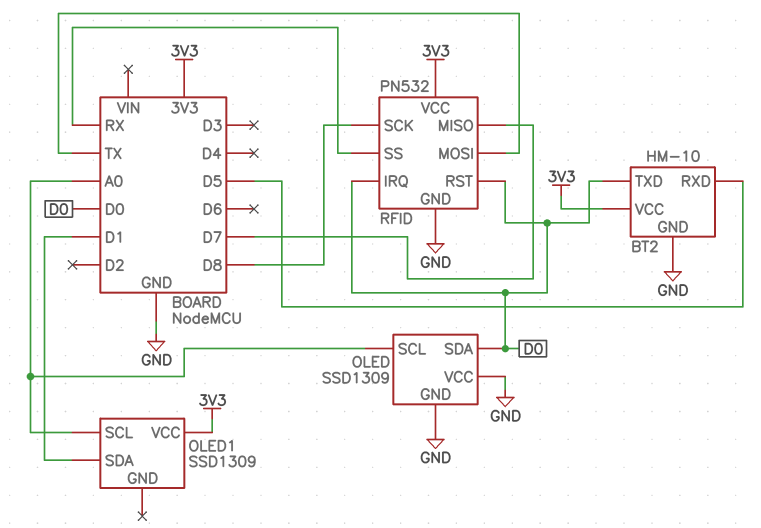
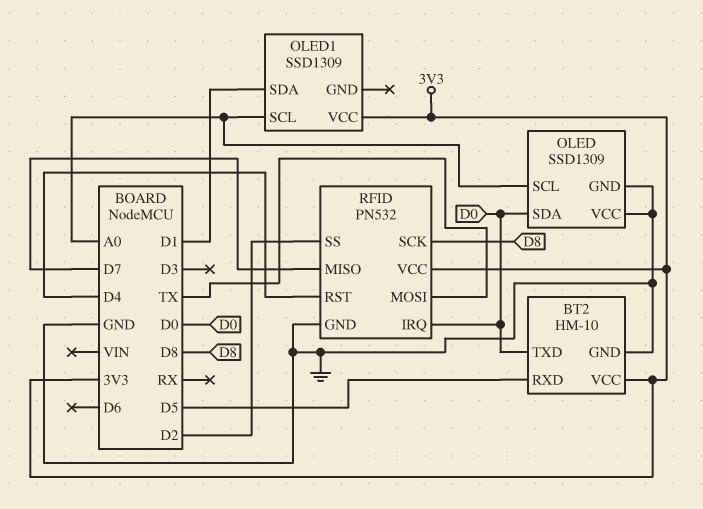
RFID pin RST: D0 -> D4
RFID pin SS: RX -> D2

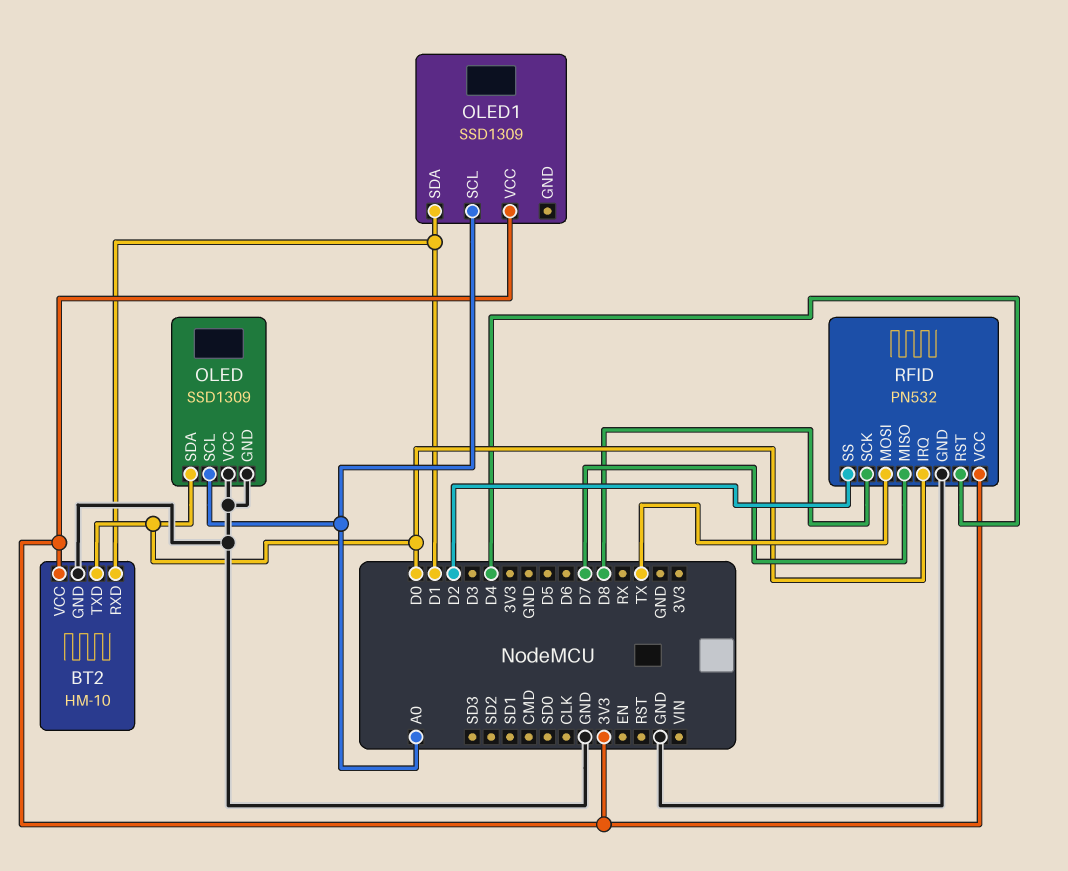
BT2 pin RXD: D5 -> D1

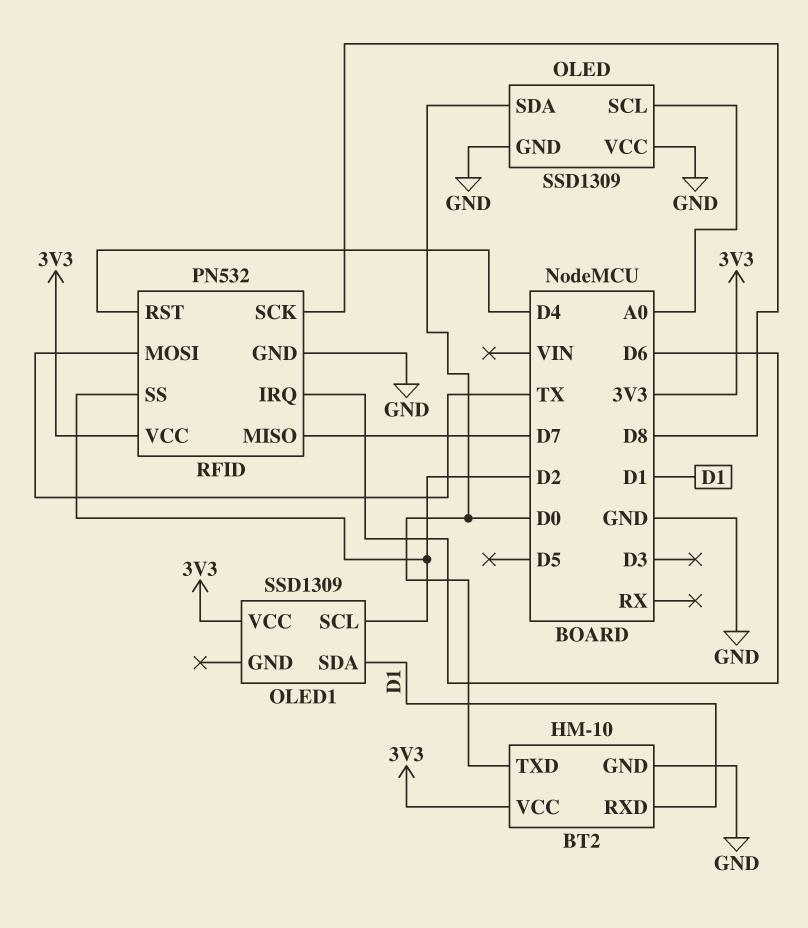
OLED1 pin SCL: A0 -> D2
RFID pin IRQ: D0 -> D6

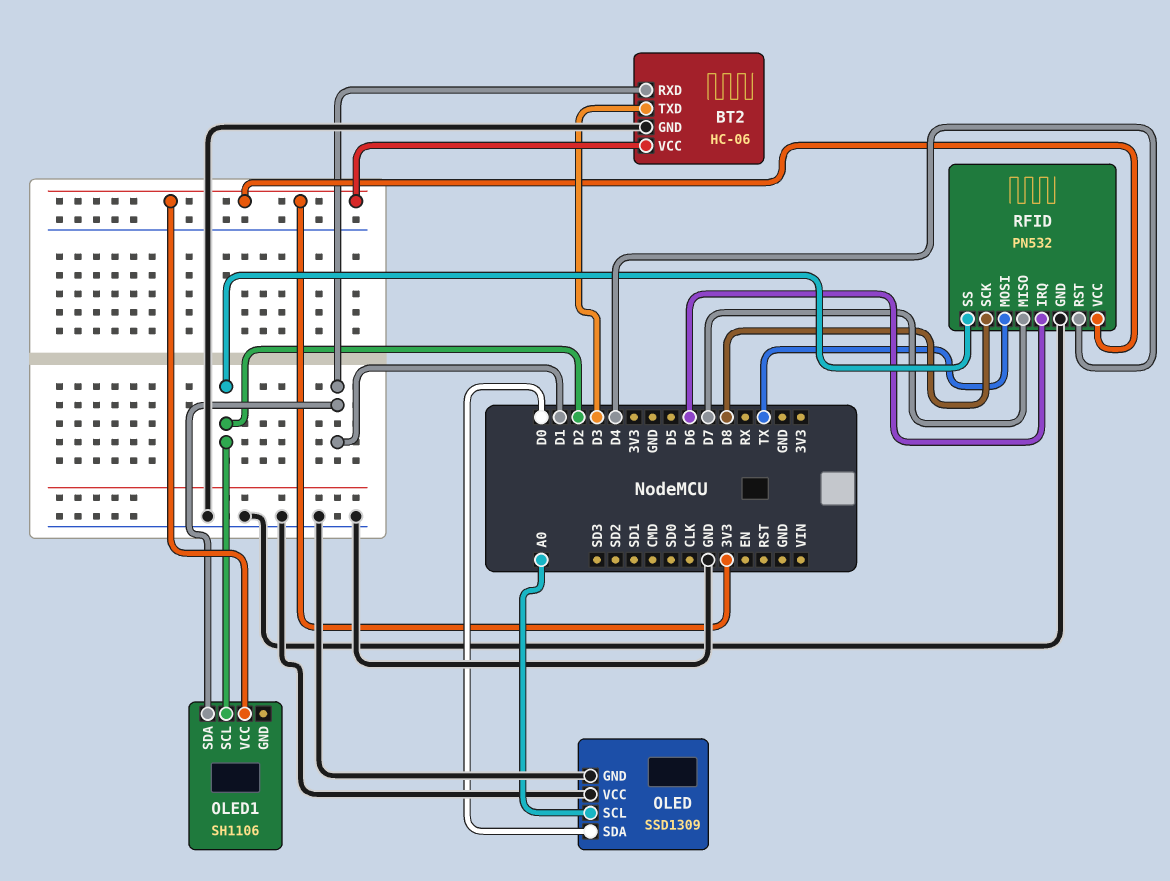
BT2: HM-10 -> HC-06
BT2 pin TXD: D0 -> D3
OLED1: SSD1309 -> SH1106

